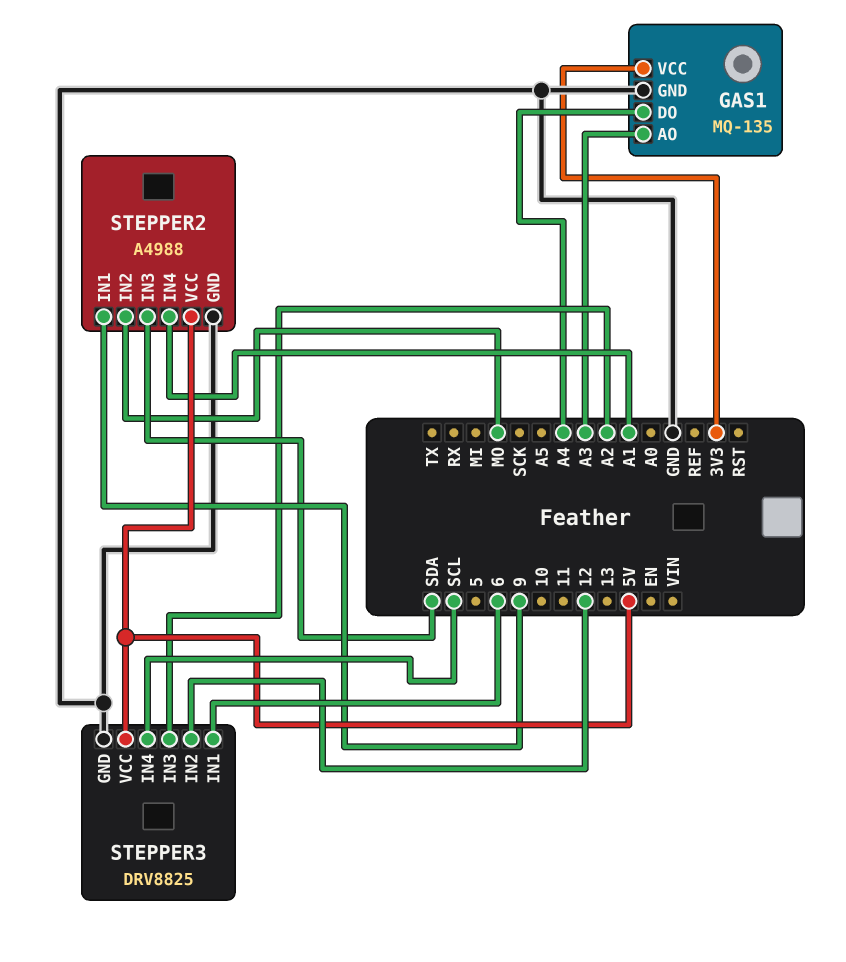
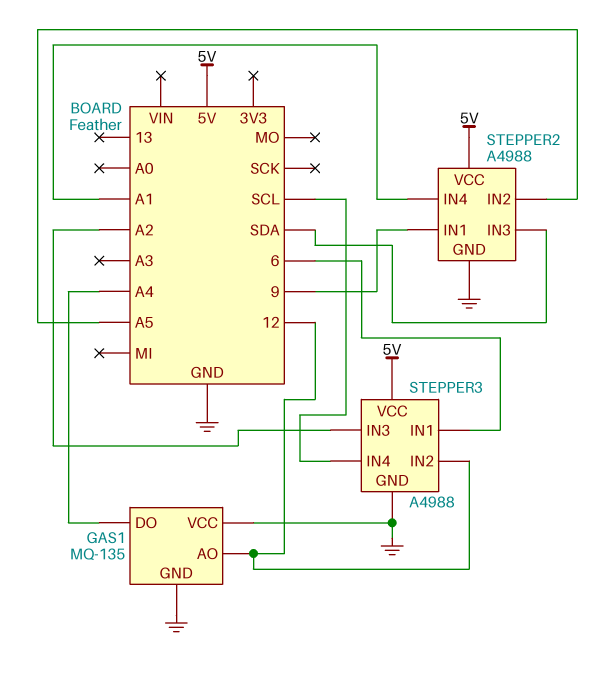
GAS1 pin AO: A3 -> 12
GAS1 pin VCC: 3V3 -> GND
STEPPER2 pin IN2: MO -> A5
STEPPER3: DRV8825 -> A4988

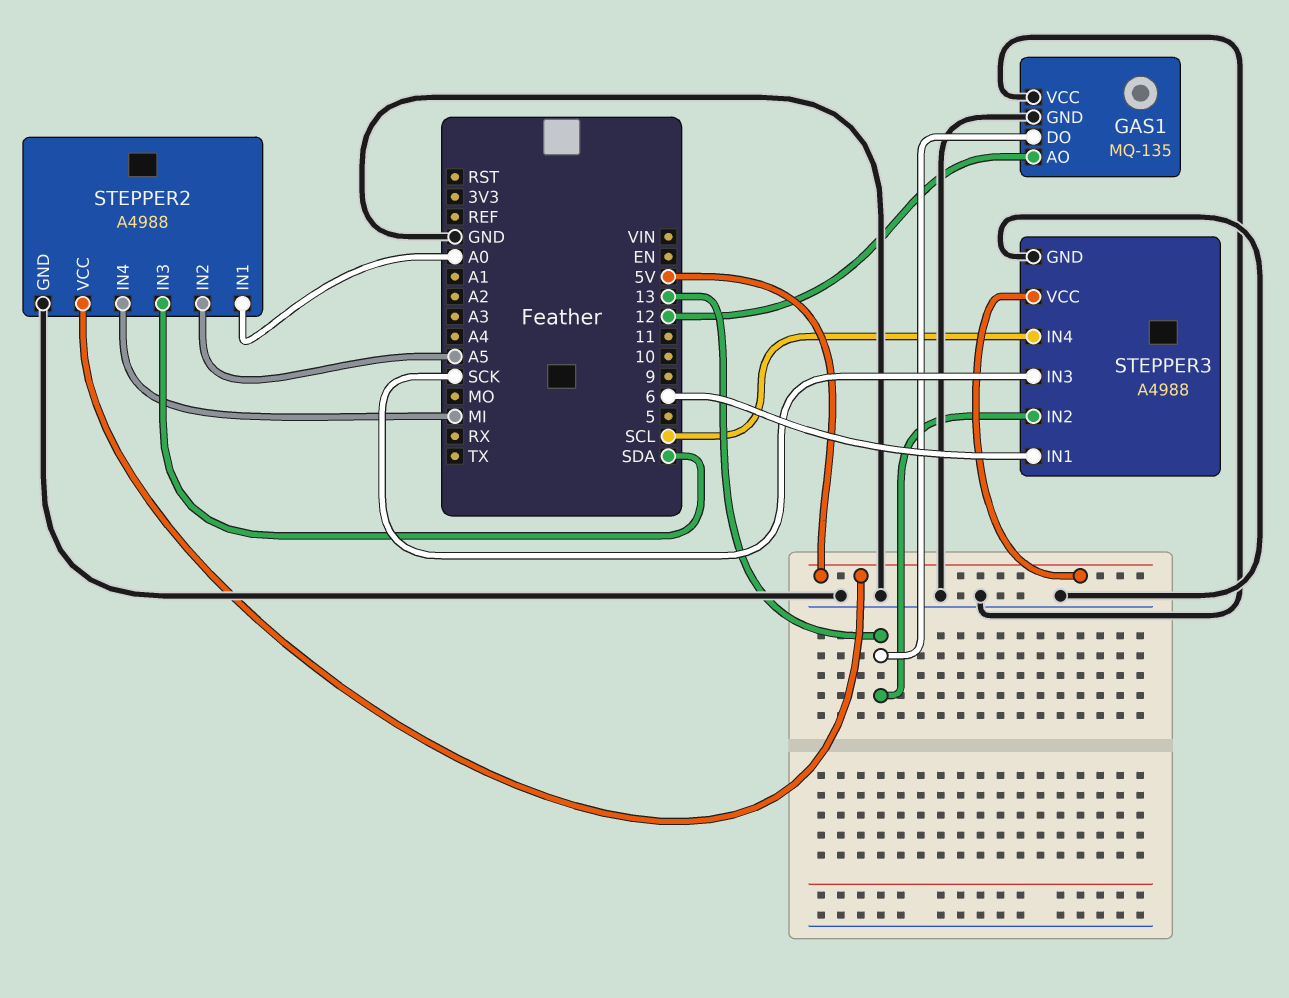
GAS1 pin DO: A4 -> 13
STEPPER2 pin IN1: 9 -> A0
STEPPER2 pin IN4: A1 -> MI
STEPPER3 pin IN2: 12 -> 13
STEPPER3 pin IN3: A2 -> SCK

